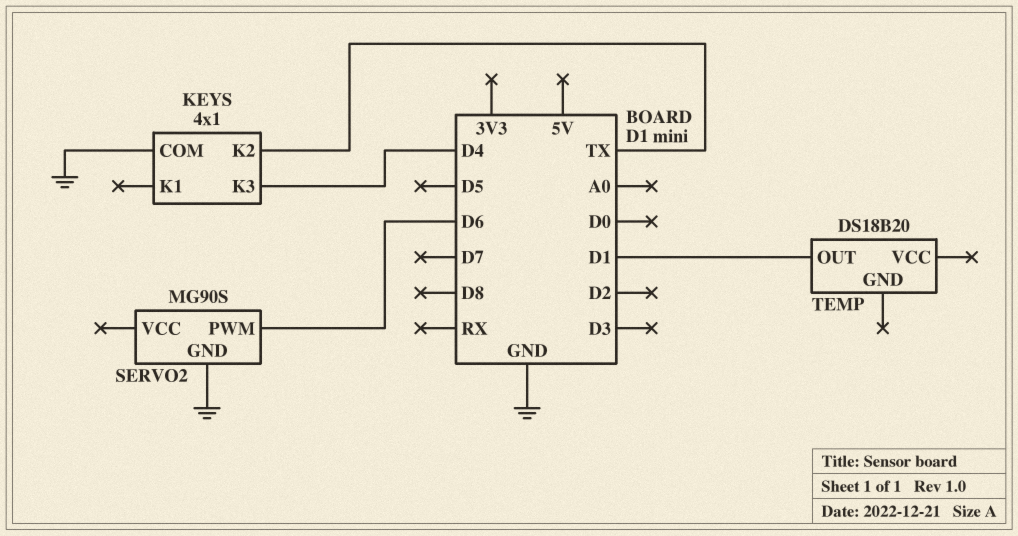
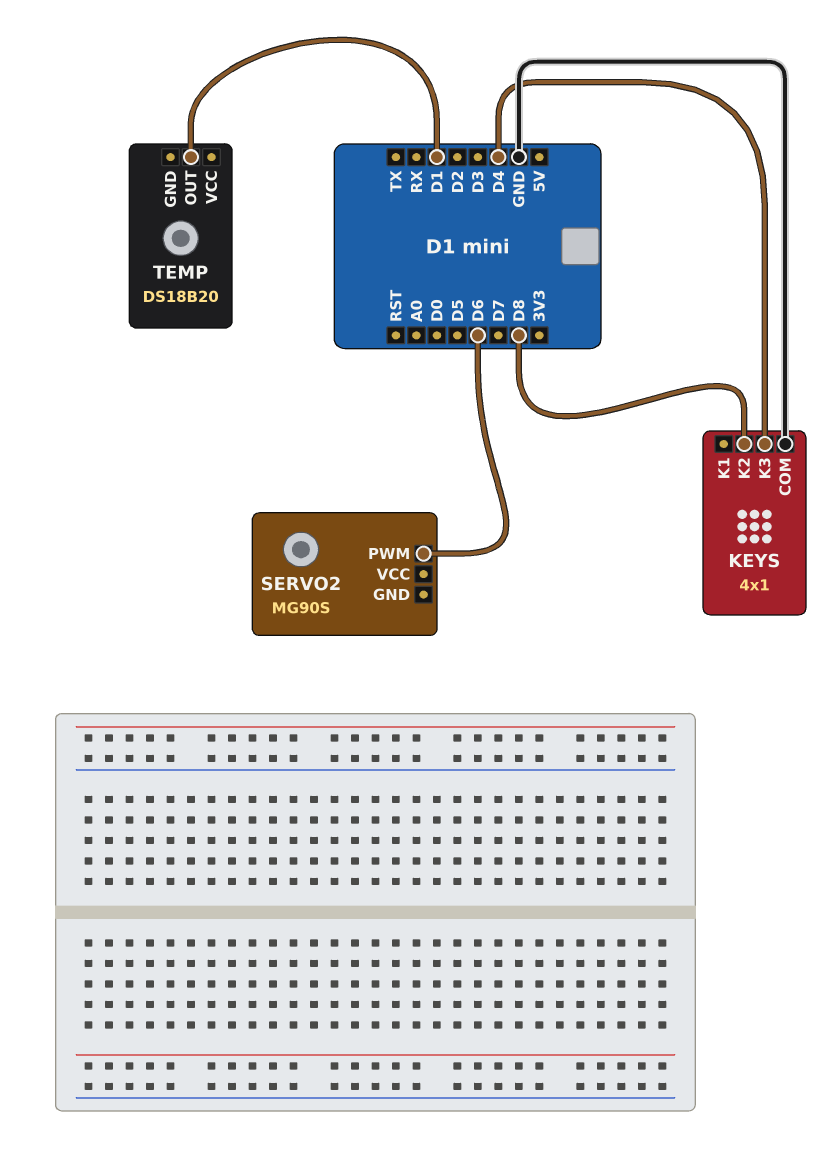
KEYS pin K2: TX -> D8
SERVO2 pin GND: GND -> none

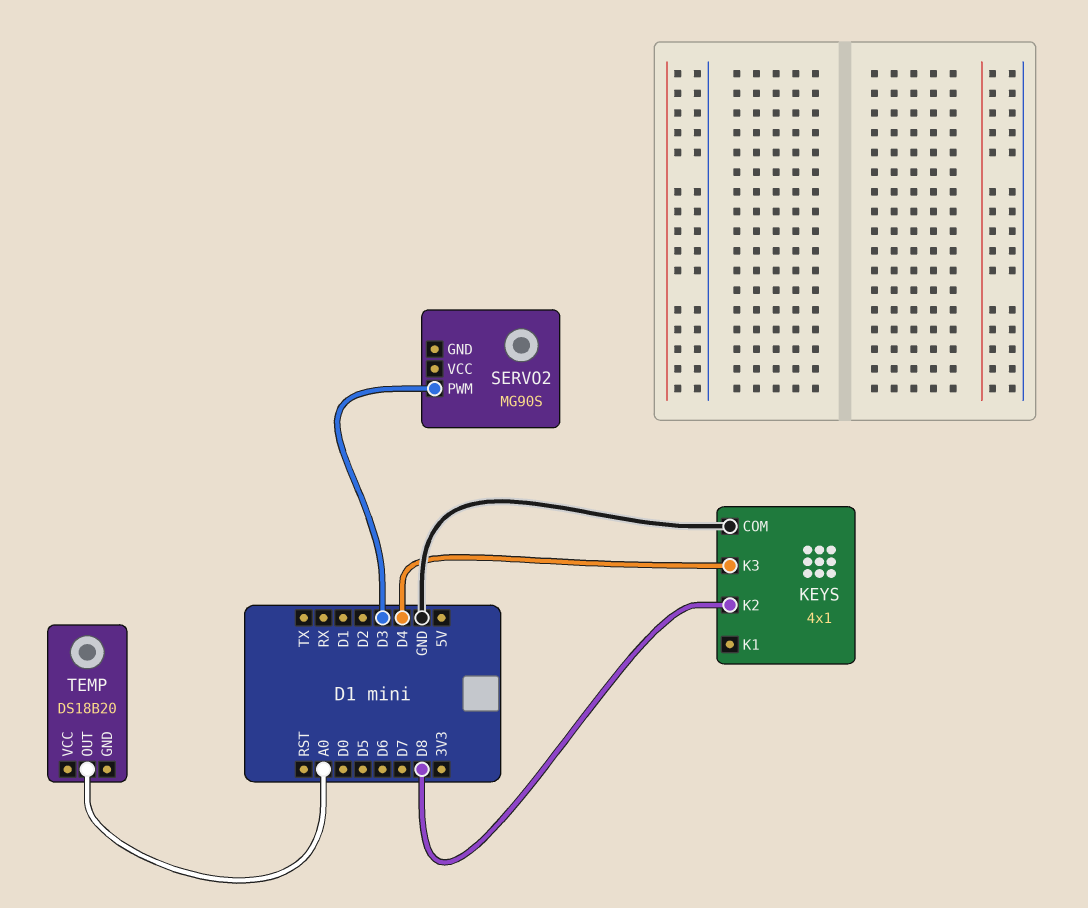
SERVO2 pin PWM: D6 -> D3
TEMP pin OUT: D1 -> A0

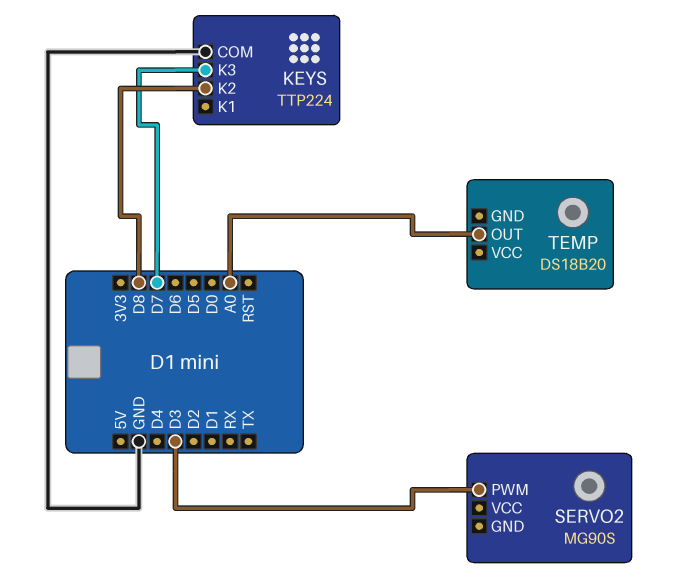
KEYS: 4x1 -> TTP224
KEYS pin K3: D4 -> D7

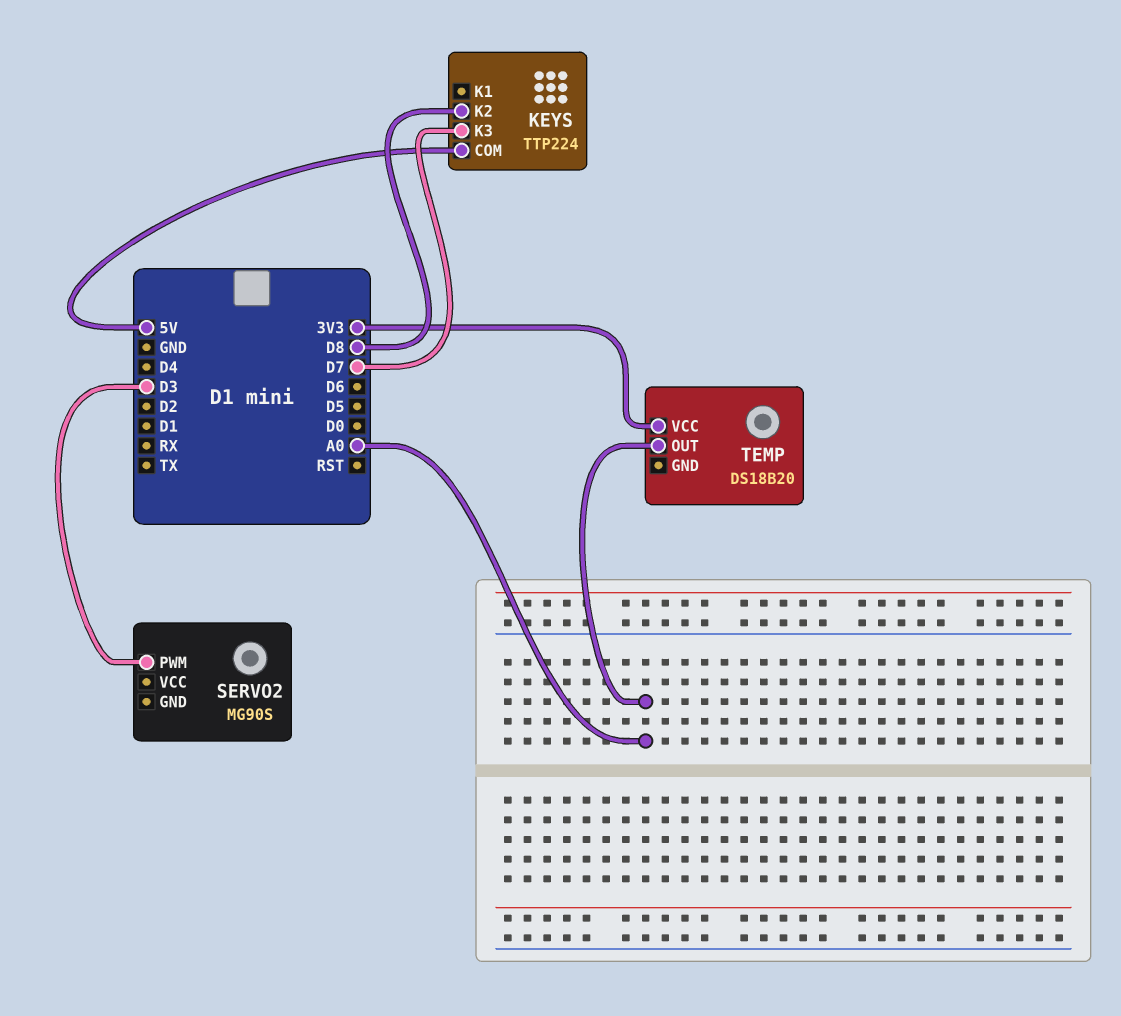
KEYS pin COM: GND -> 5V
TEMP pin VCC: none -> 3V3

